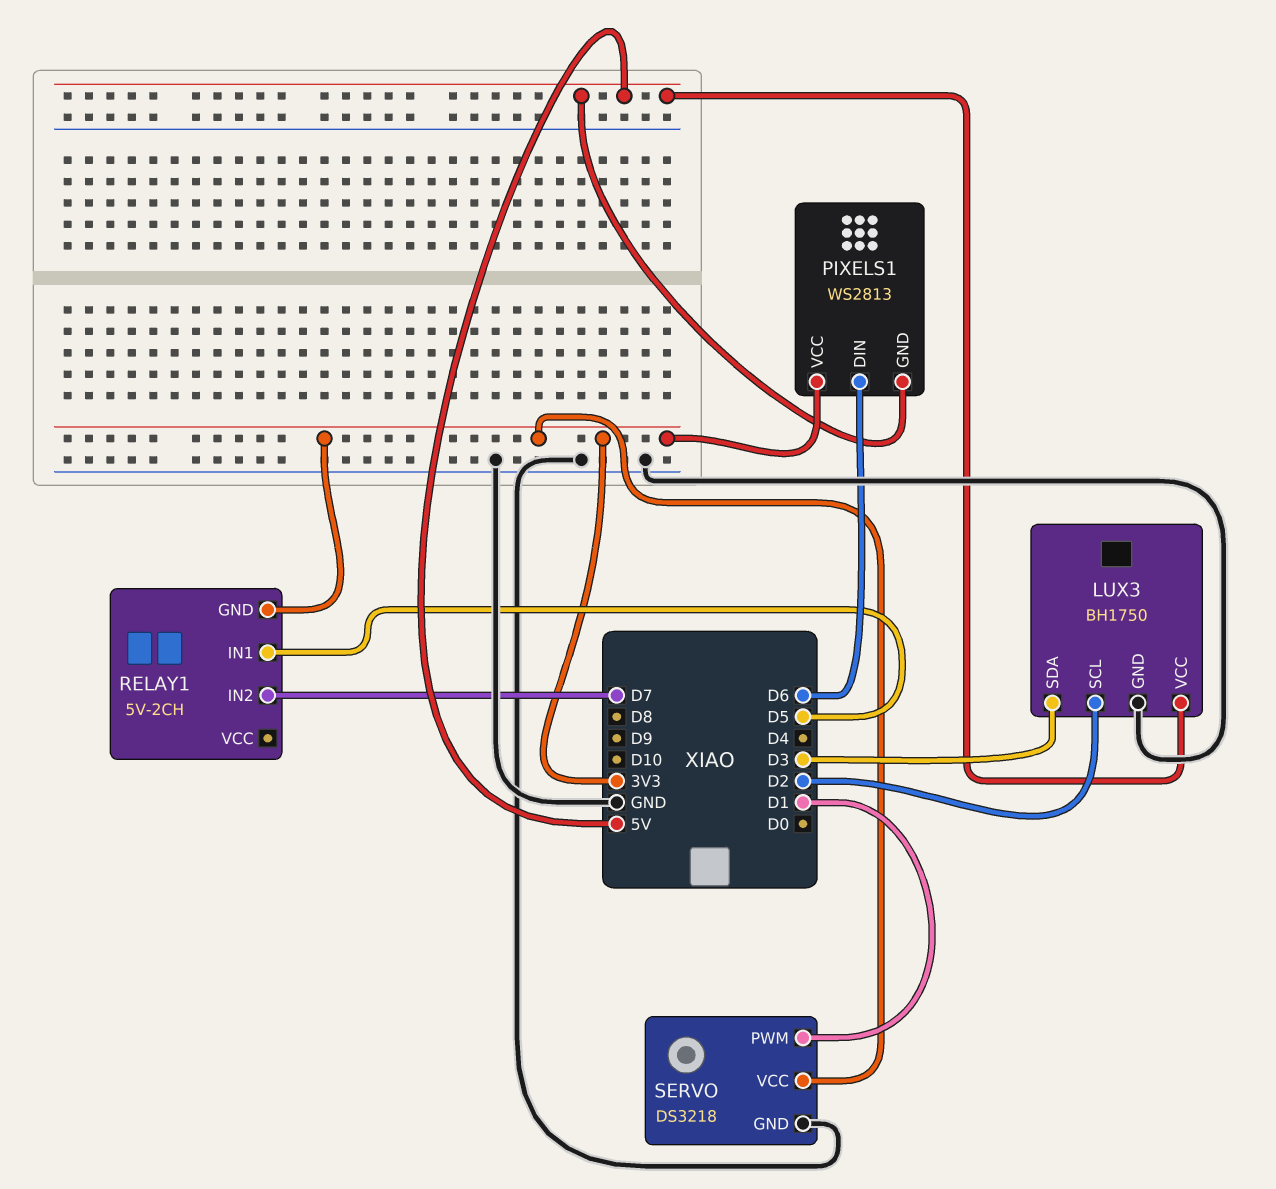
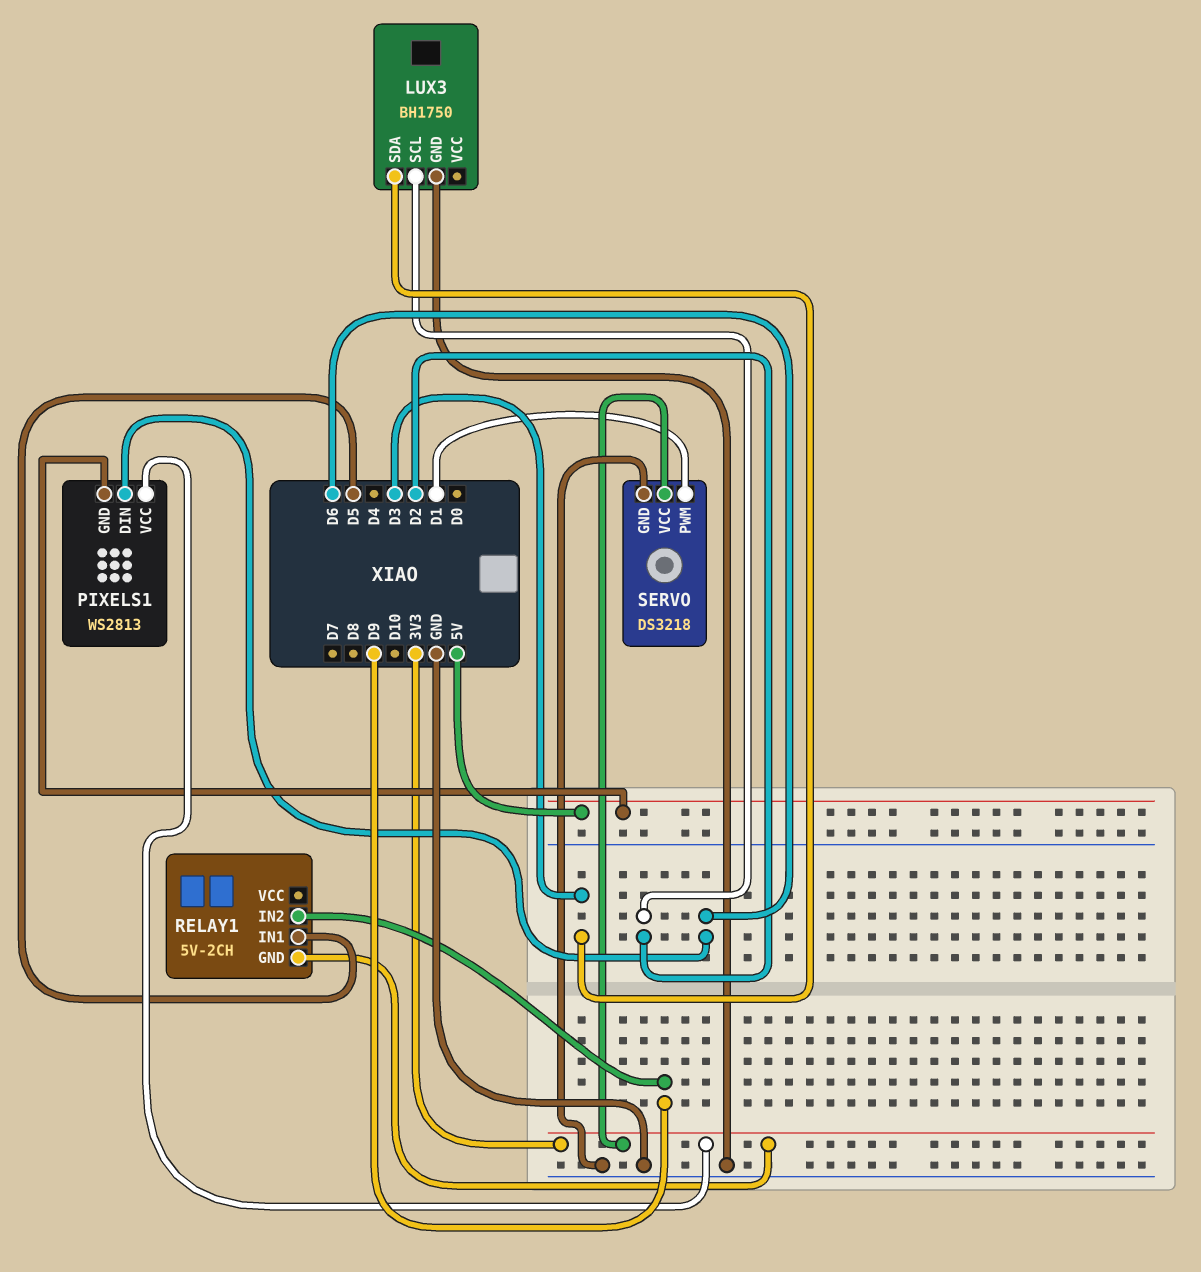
LUX3 pin VCC: 5V -> none
RELAY1 pin IN2: D7 -> D9

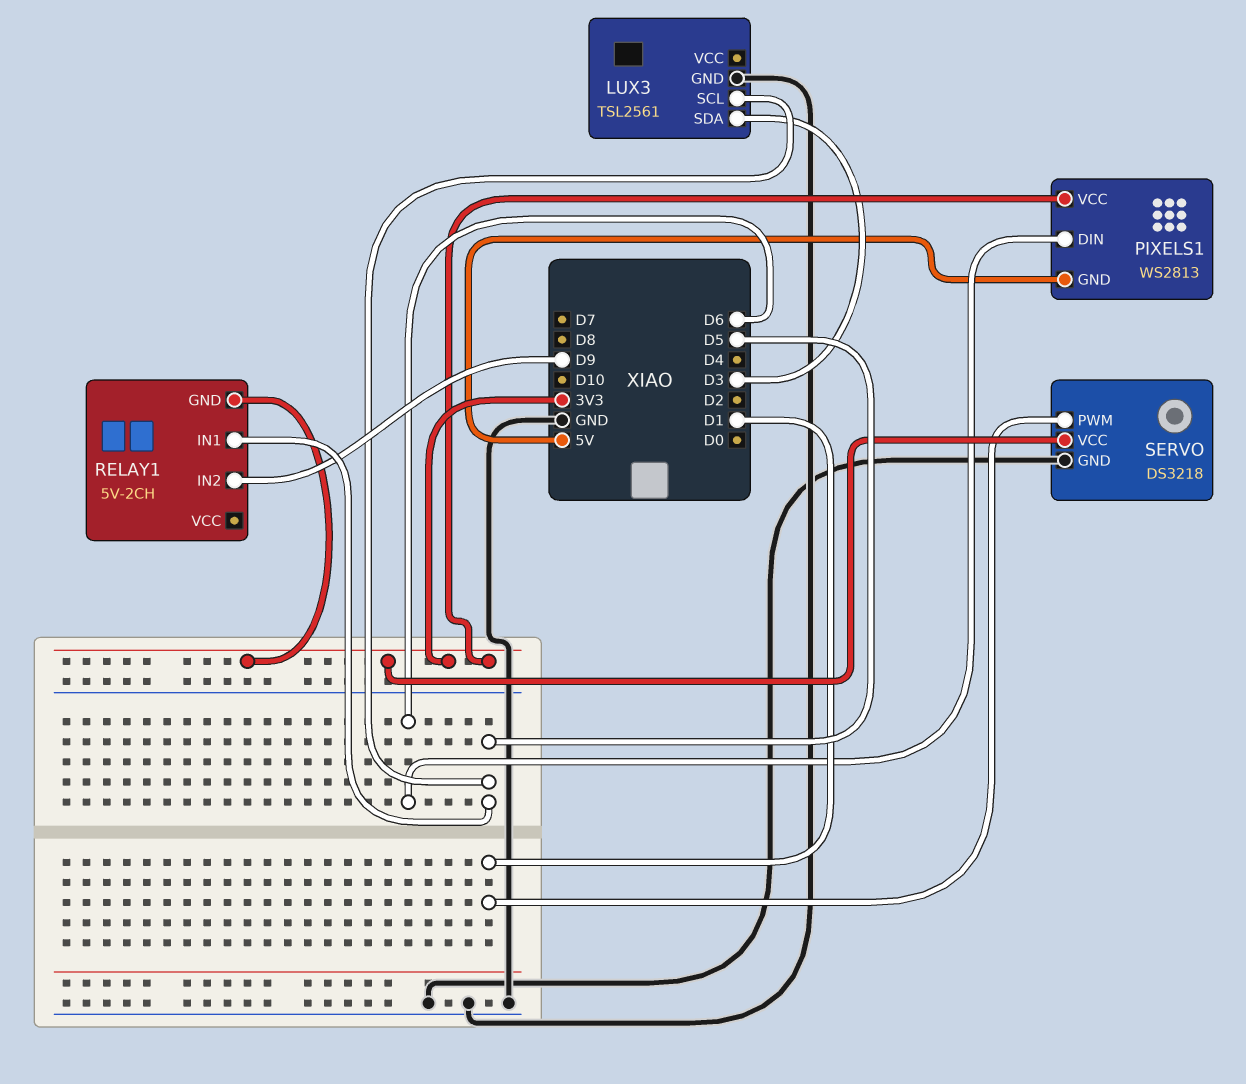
LUX3: BH1750 -> TSL2561
LUX3 pin SCL: D2 -> D5

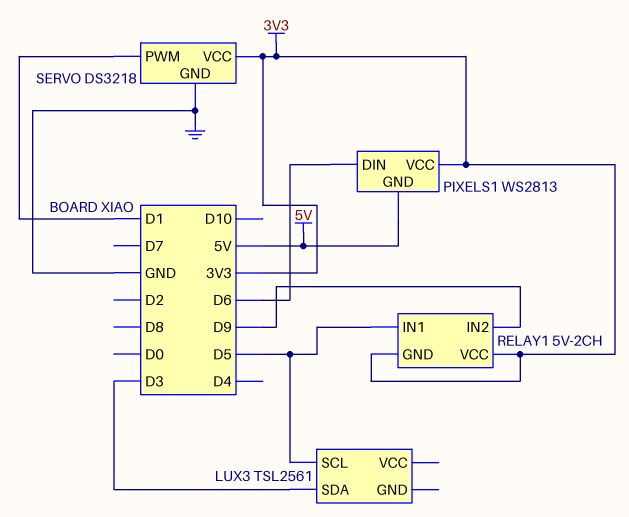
LUX3 pin GND: GND -> none
RELAY1 pin VCC: none -> 3V3

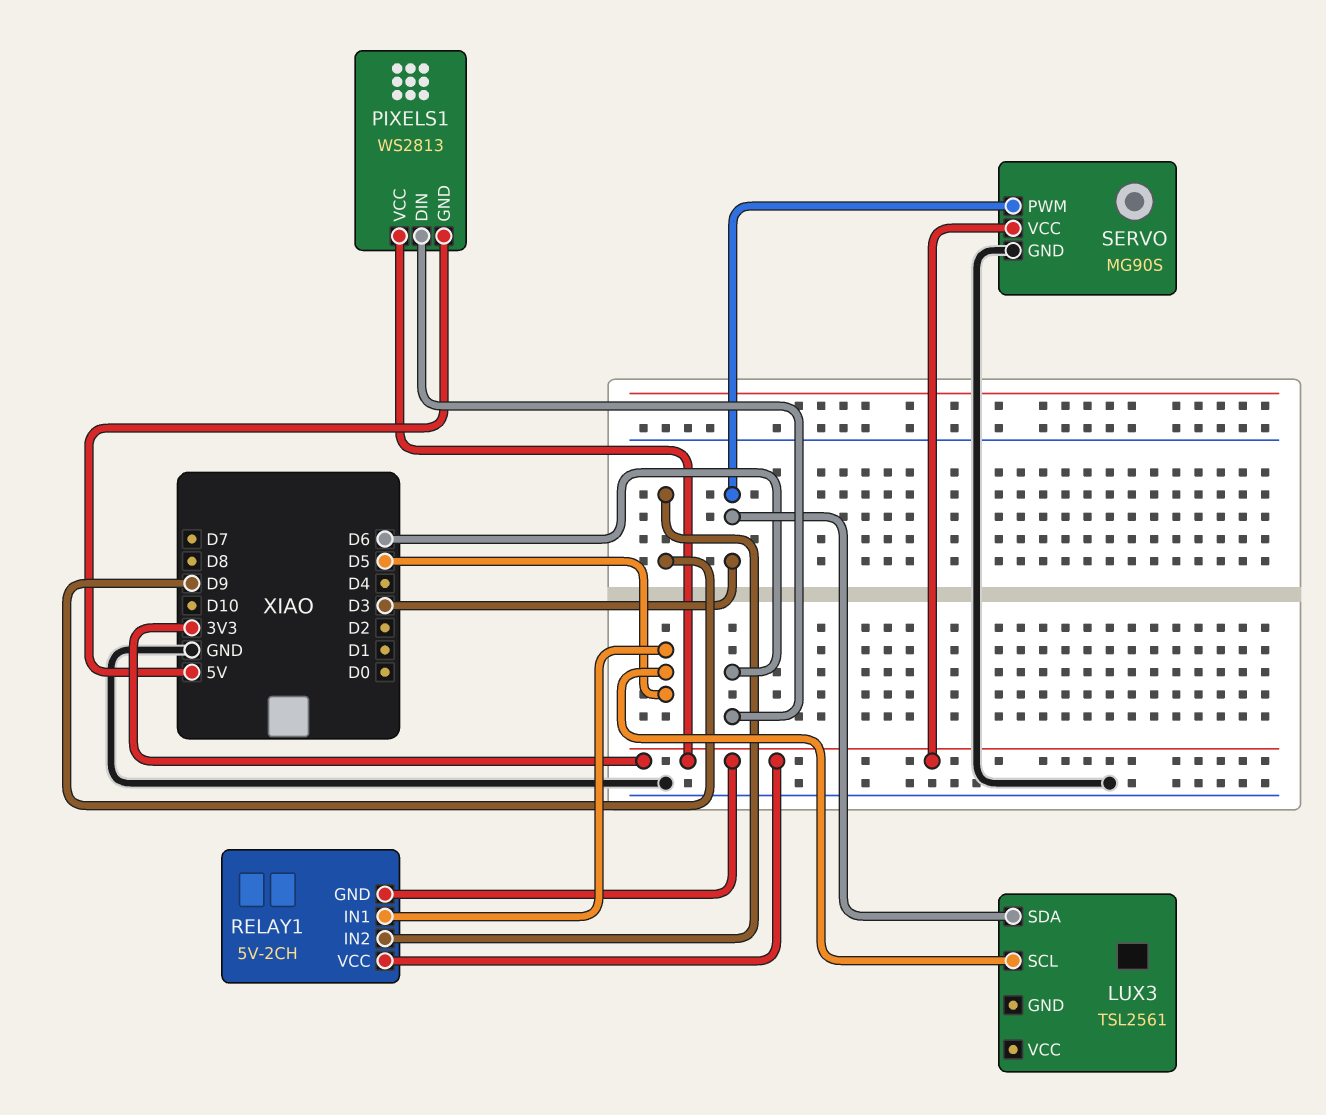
SERVO: DS3218 -> MG90S
SERVO pin PWM: D1 -> D3

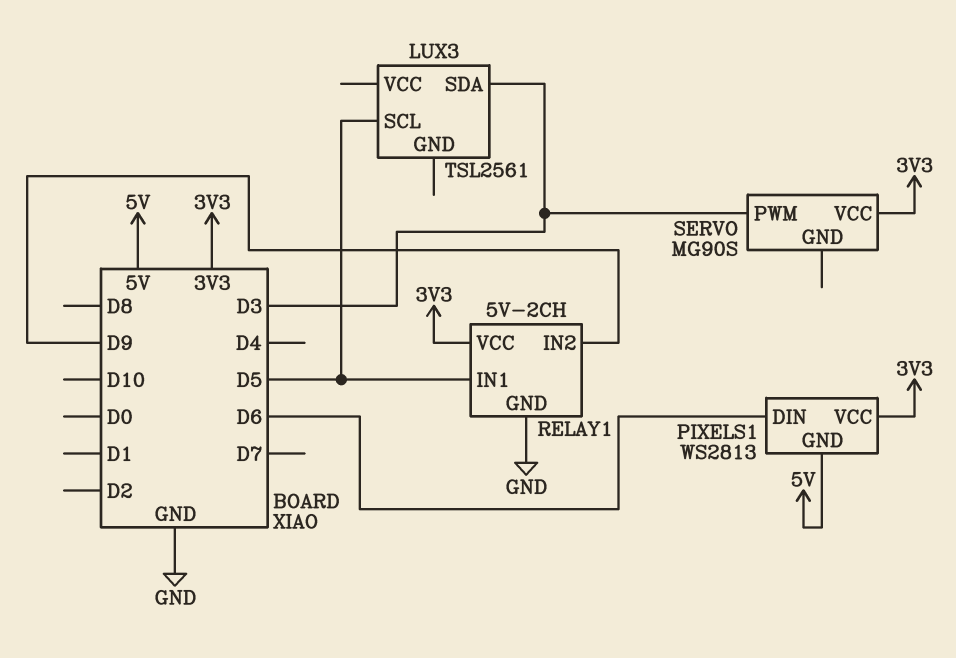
RELAY1 pin GND: 3V3 -> GND
SERVO pin GND: GND -> none

